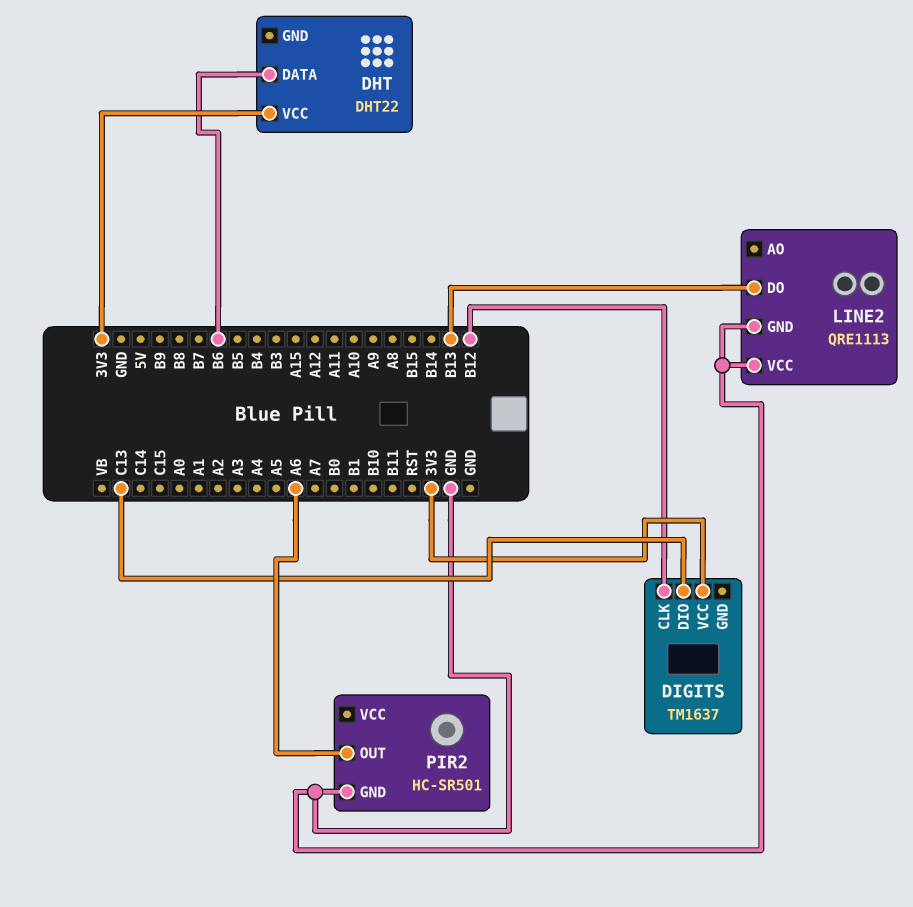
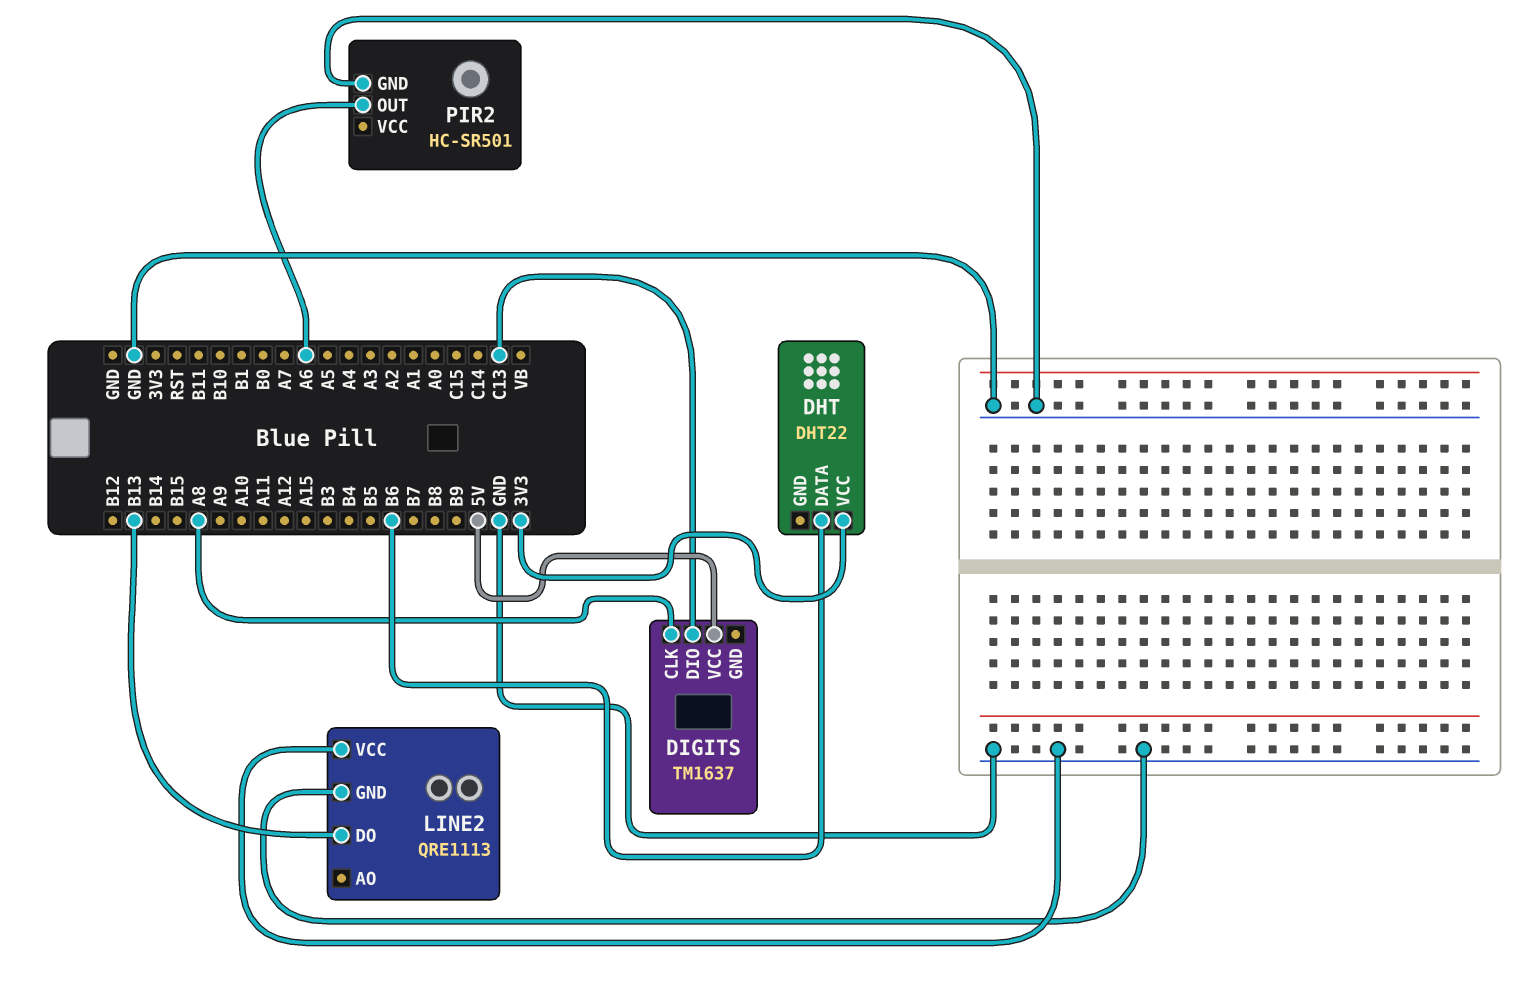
DIGITS pin CLK: B12 -> A8
DIGITS pin VCC: 3V3 -> 5V

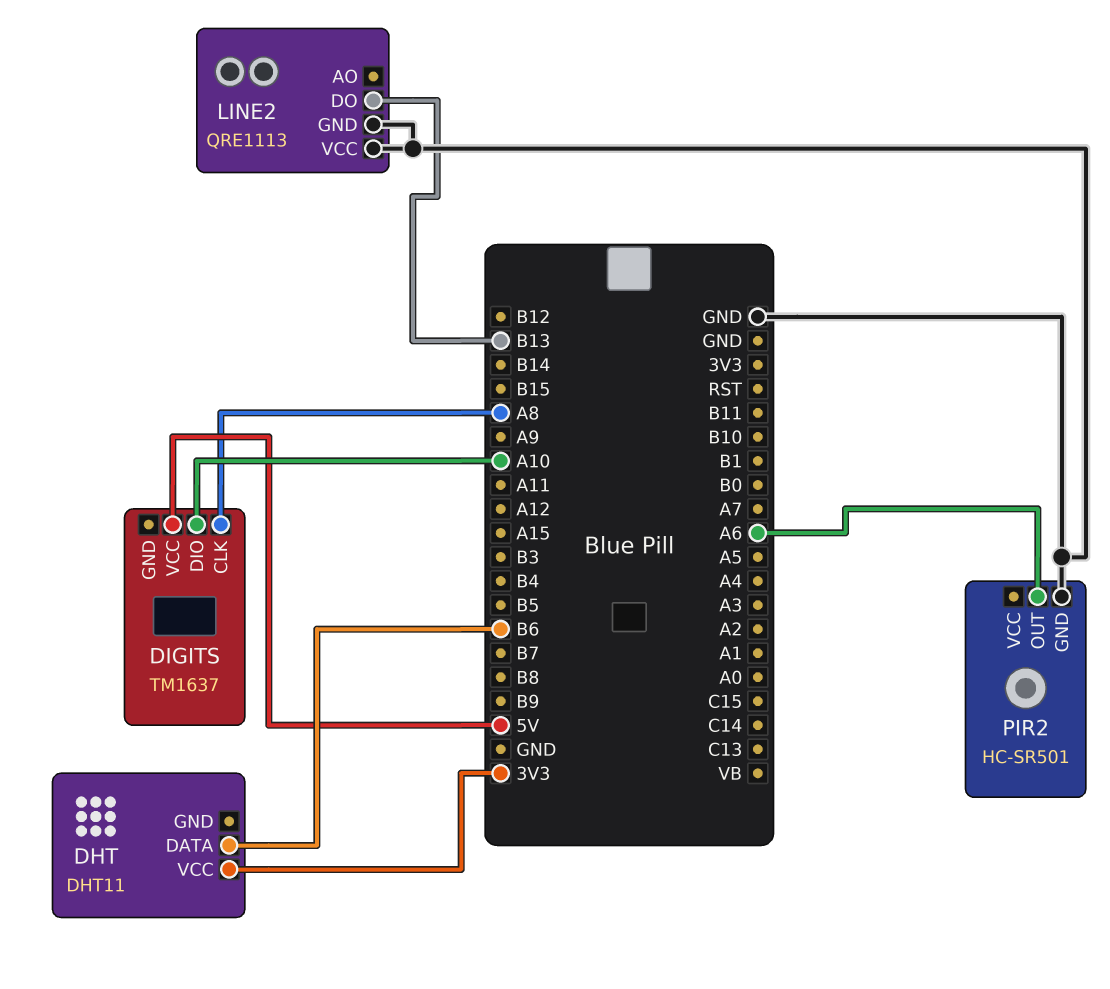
DHT: DHT22 -> DHT11
DIGITS pin DIO: C13 -> A10

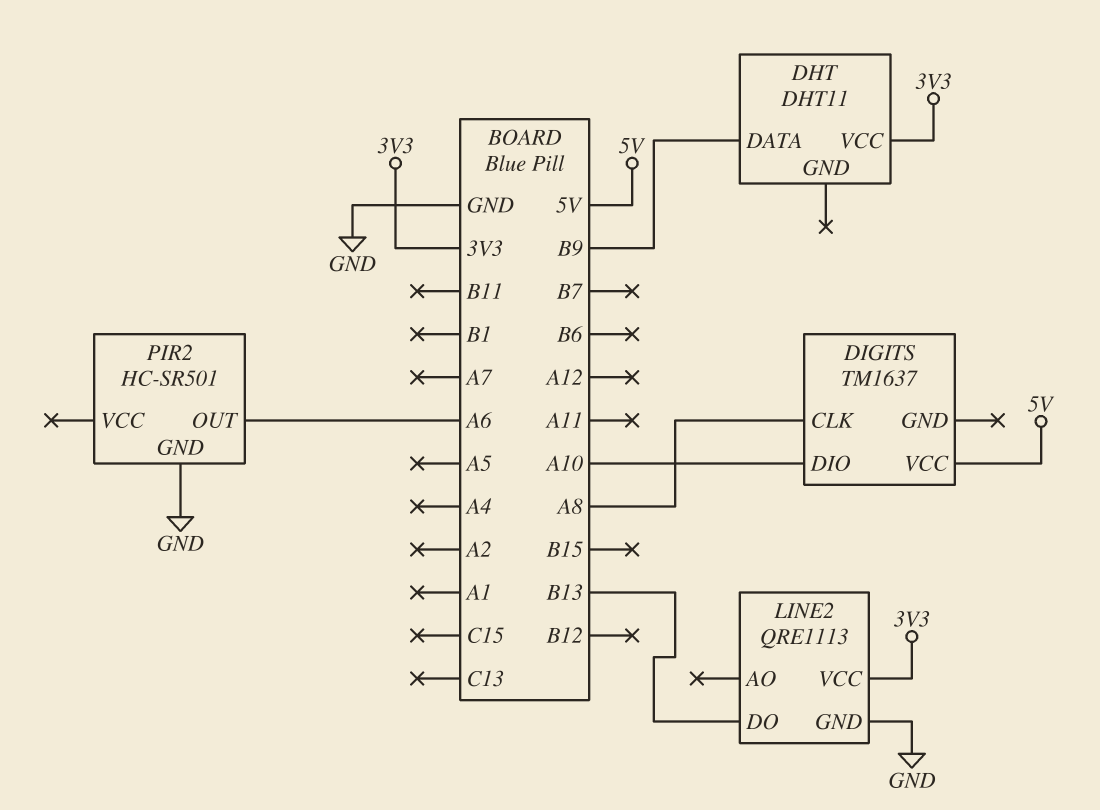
DHT pin DATA: B6 -> B9
LINE2 pin VCC: GND -> 3V3

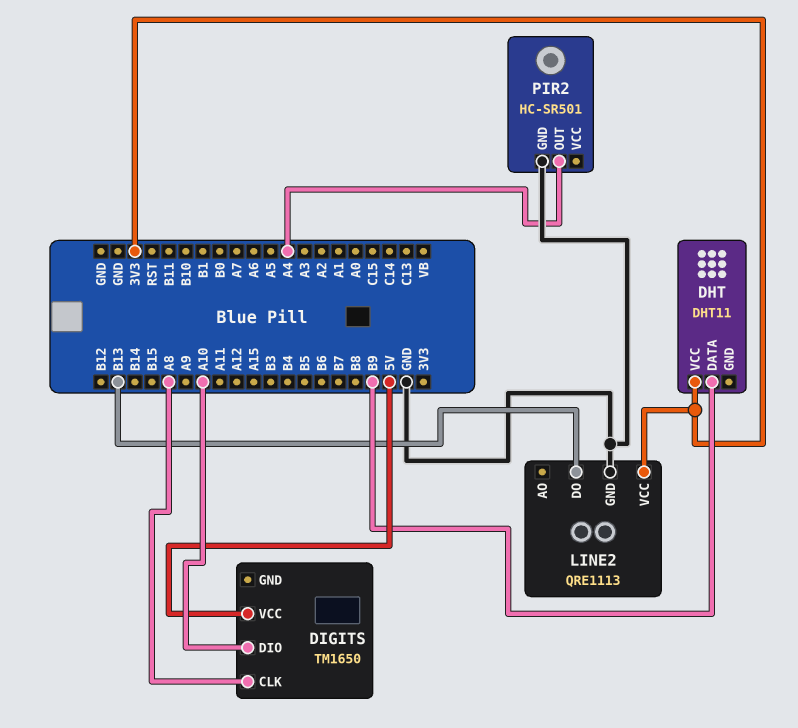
DIGITS: TM1637 -> TM1650
PIR2 pin OUT: A6 -> A4

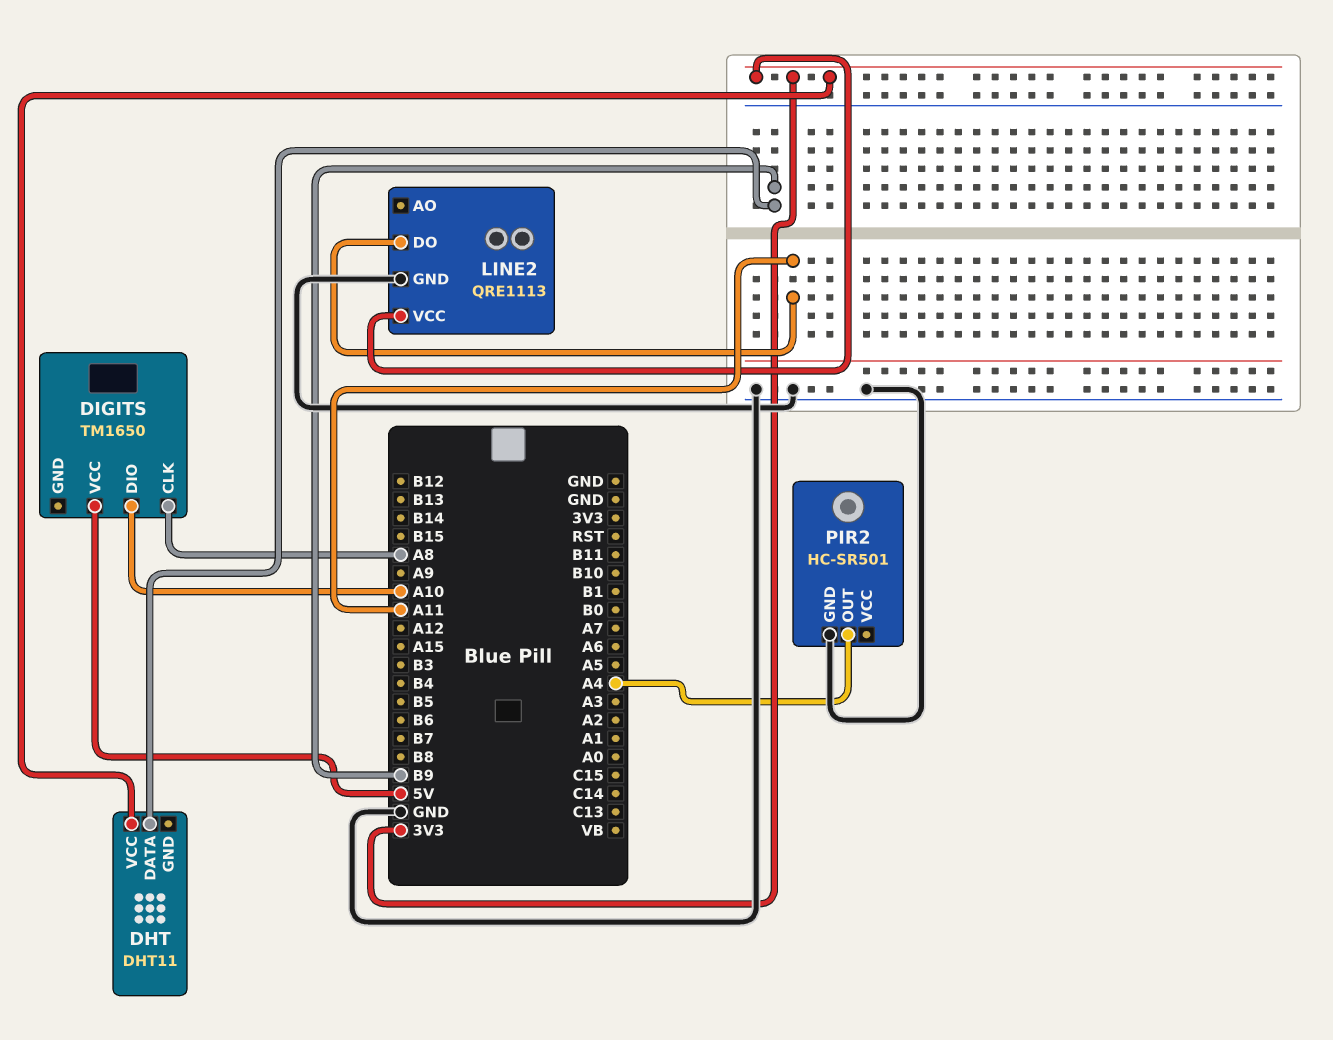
LINE2 pin DO: B13 -> A11

